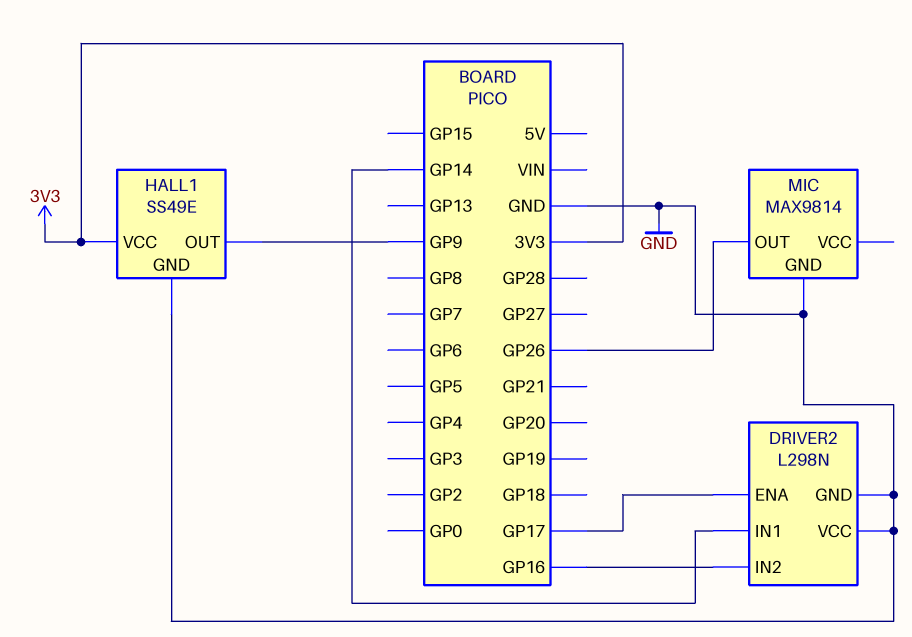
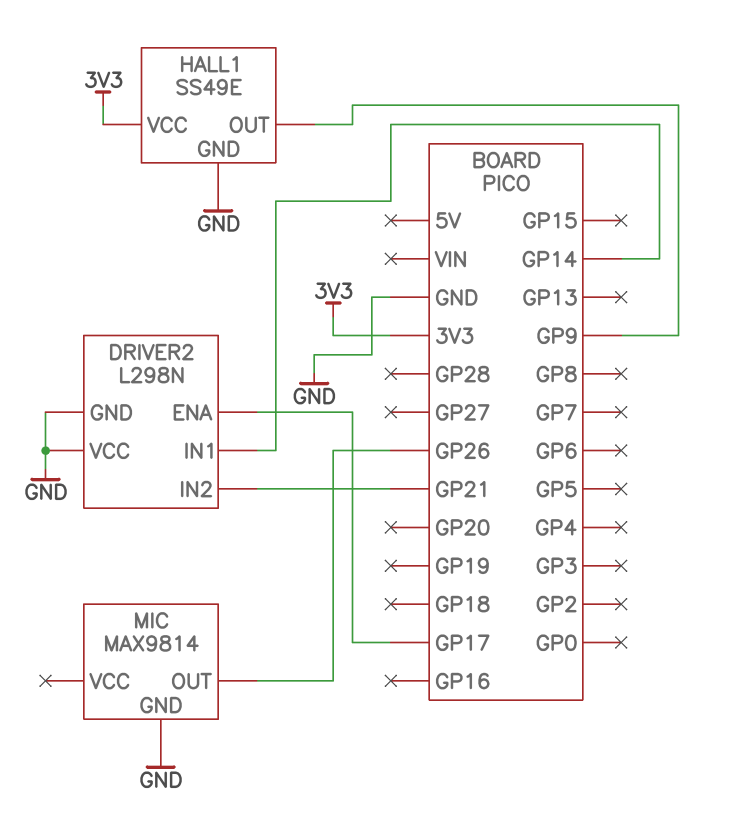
DRIVER2 pin IN2: GP16 -> GP21

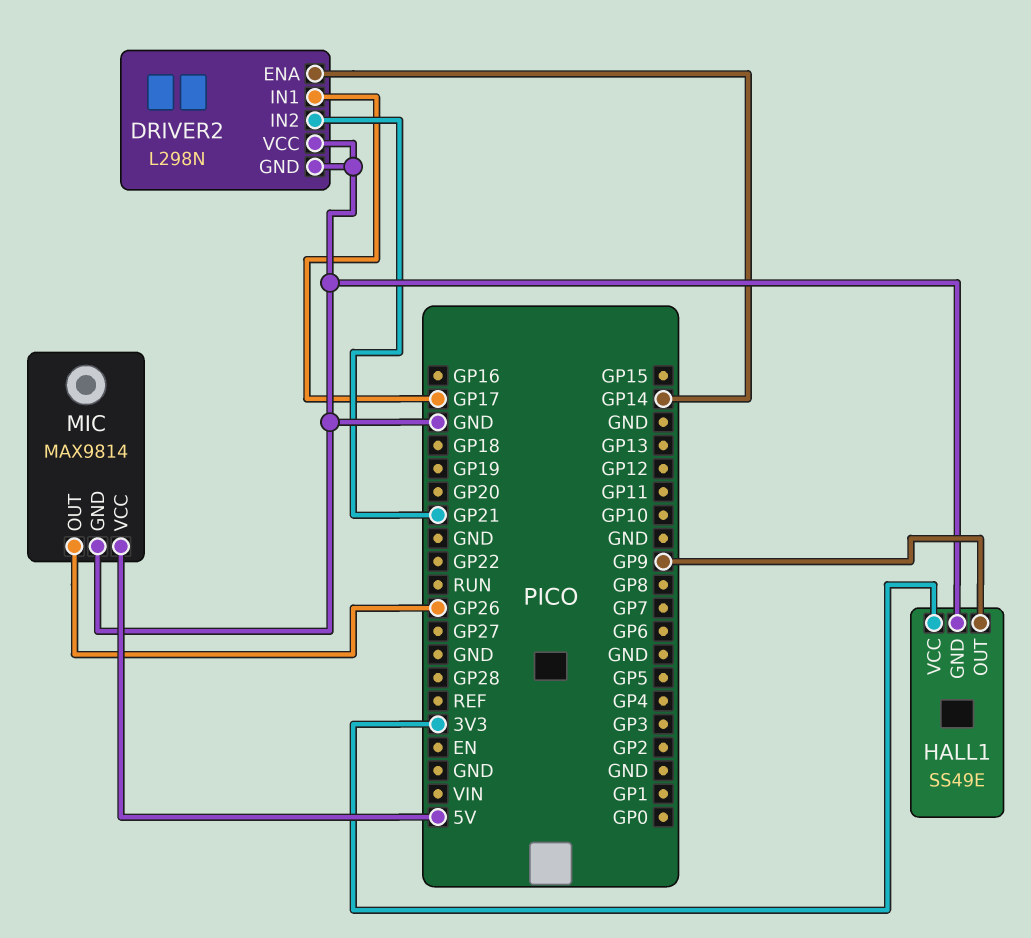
DRIVER2 pin ENA: GP17 -> GP14
DRIVER2 pin IN1: GP14 -> GP17
MIC pin VCC: none -> 5V

